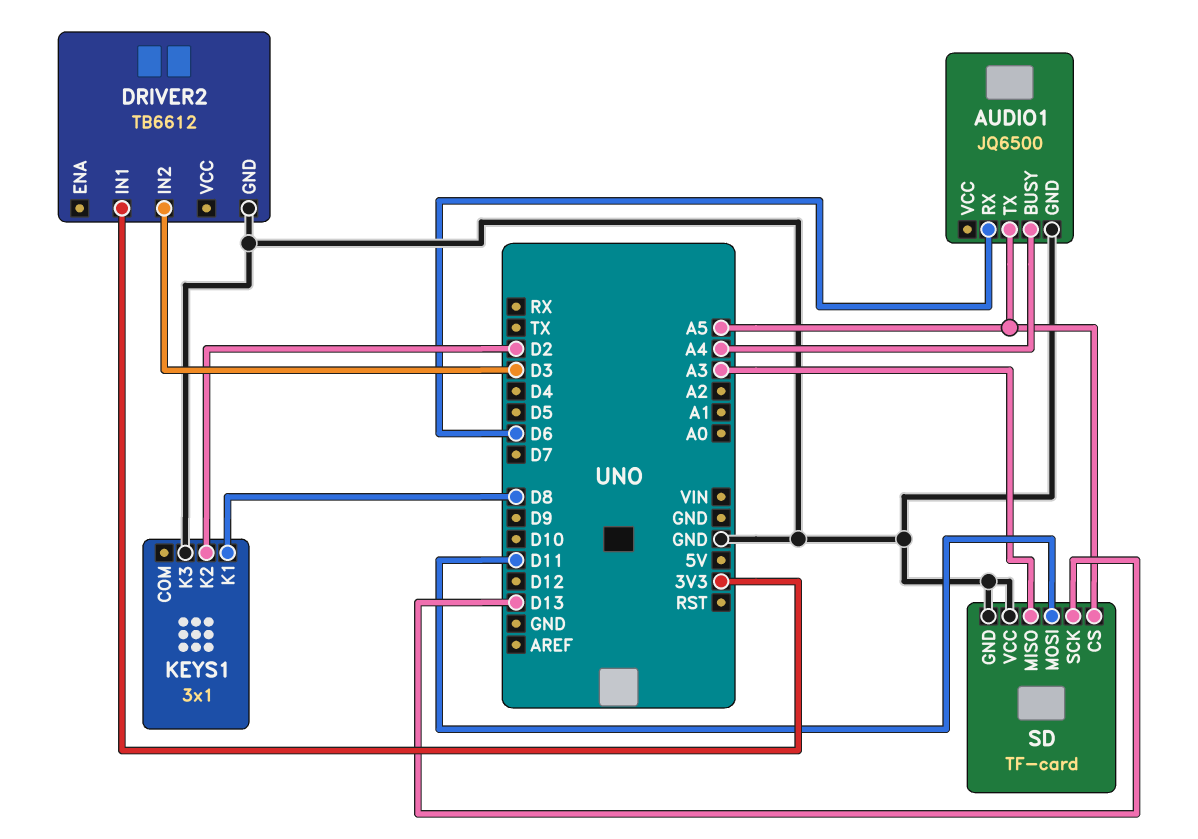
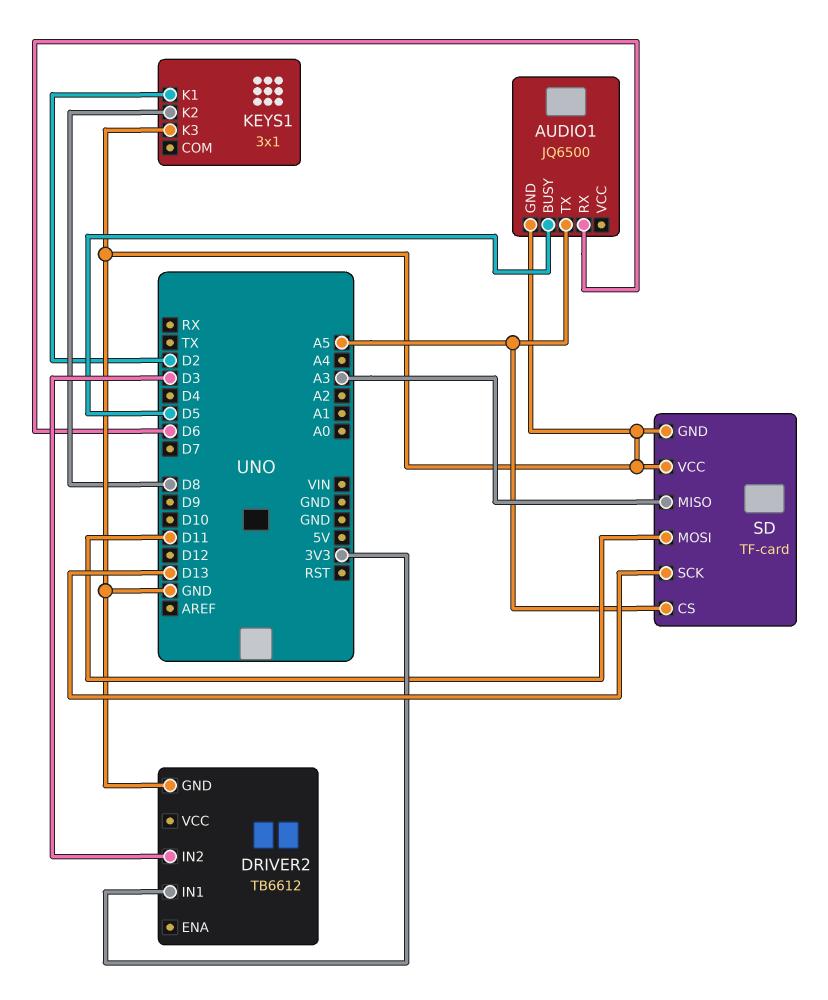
AUDIO1 pin BUSY: A4 -> D5
KEYS1 pin K1: D8 -> D2
KEYS1 pin K2: D2 -> D8

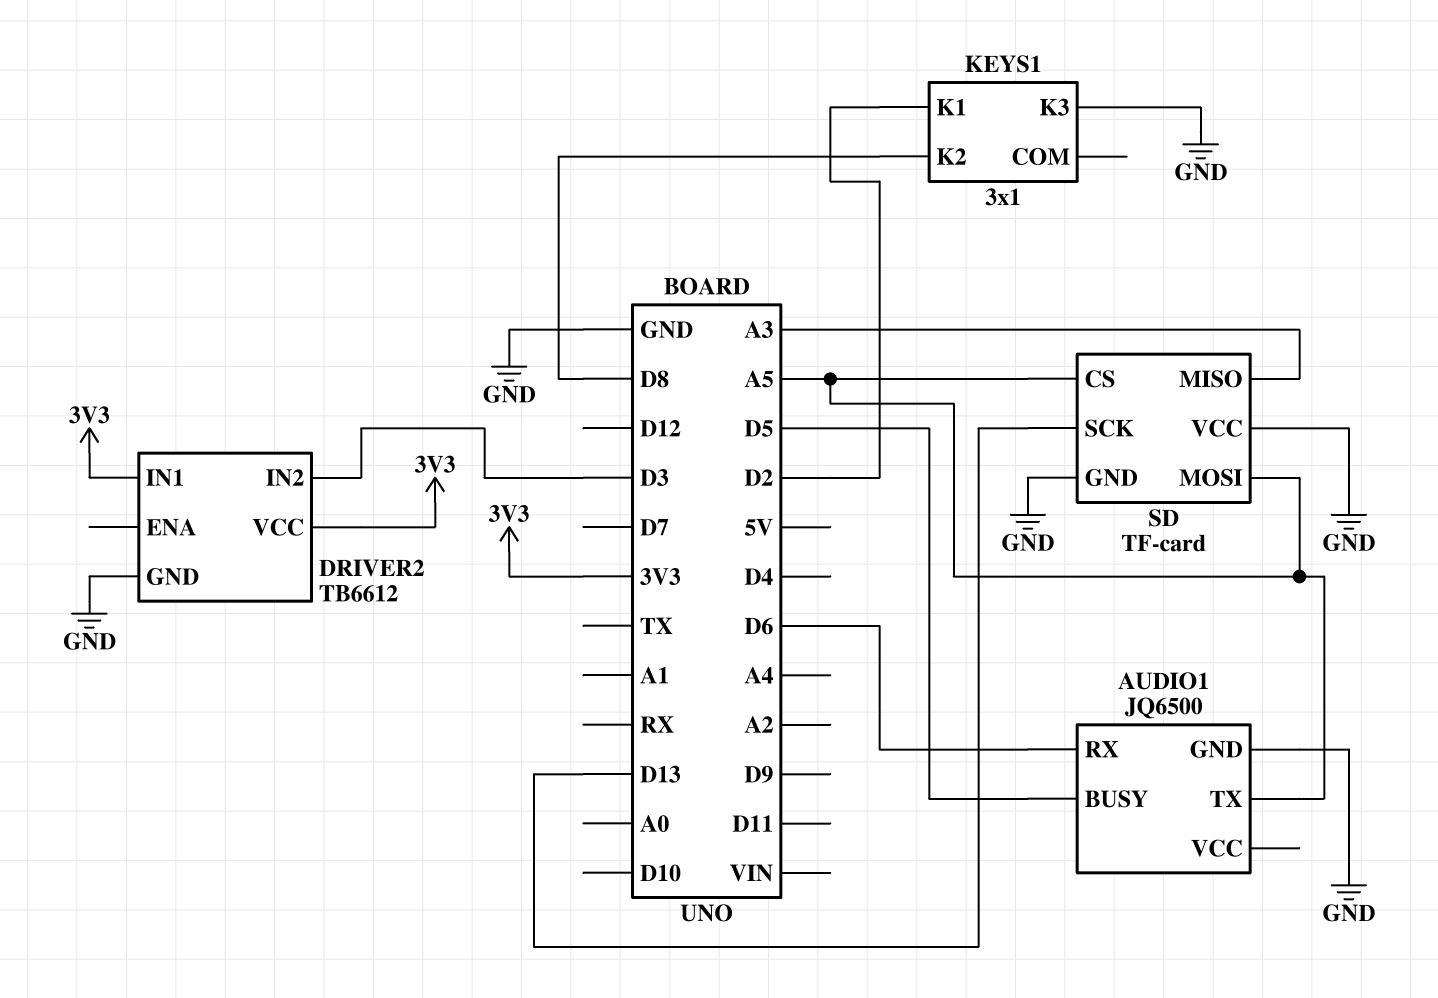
DRIVER2 pin VCC: none -> 3V3
SD pin MOSI: D11 -> A5

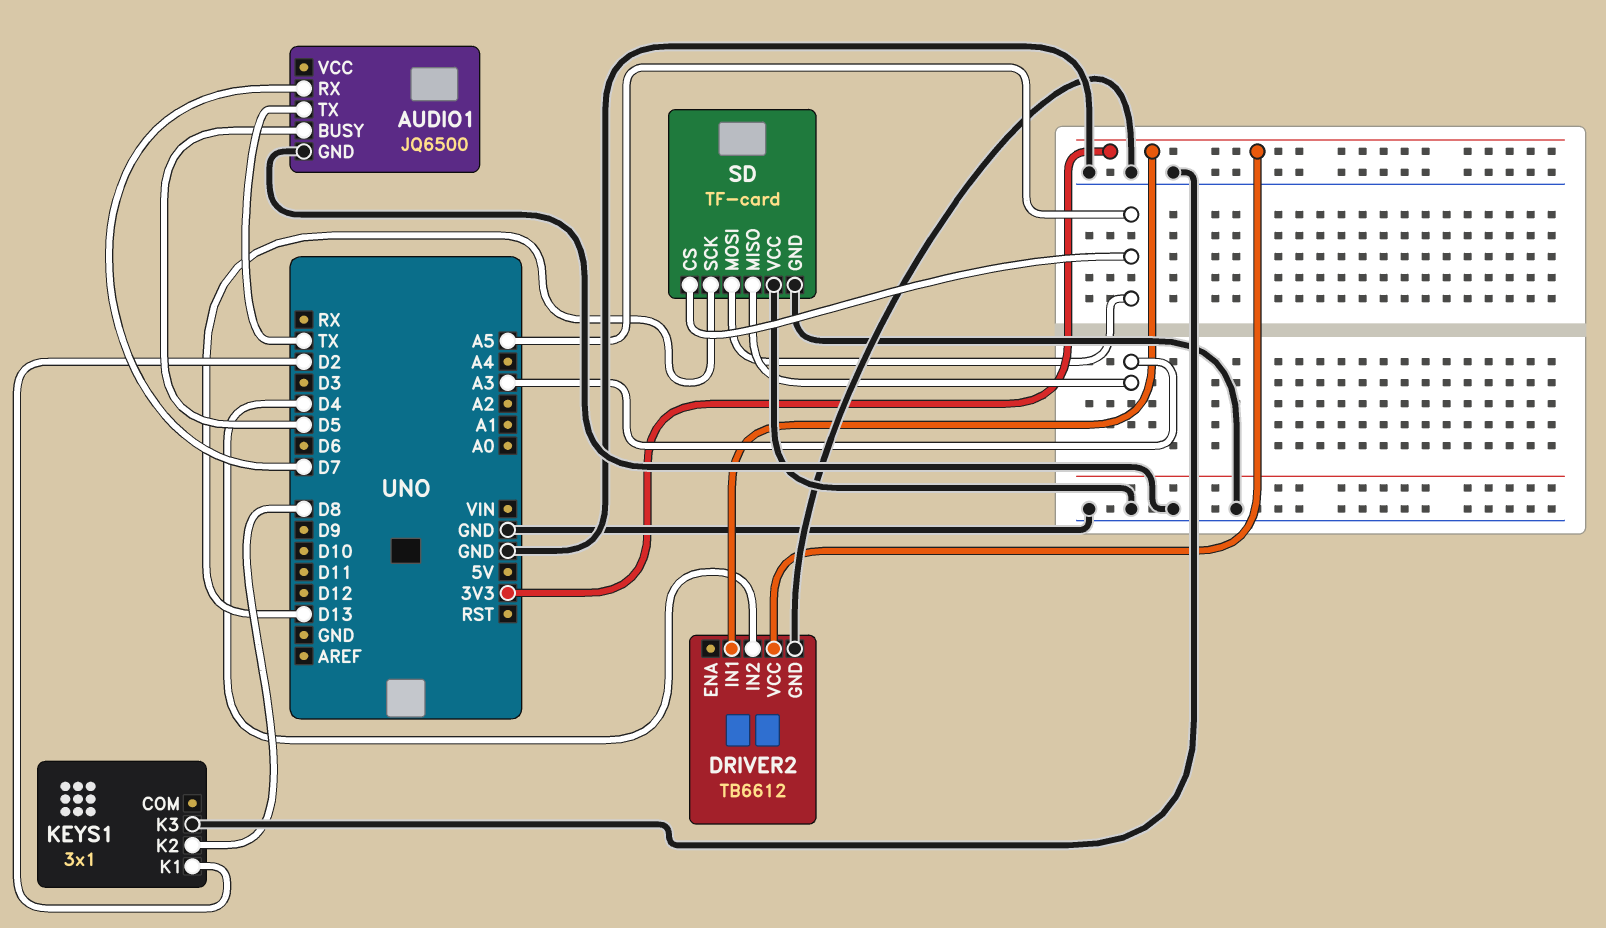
AUDIO1 pin RX: D6 -> D7
AUDIO1 pin TX: A5 -> TX
DRIVER2 pin IN2: D3 -> D4

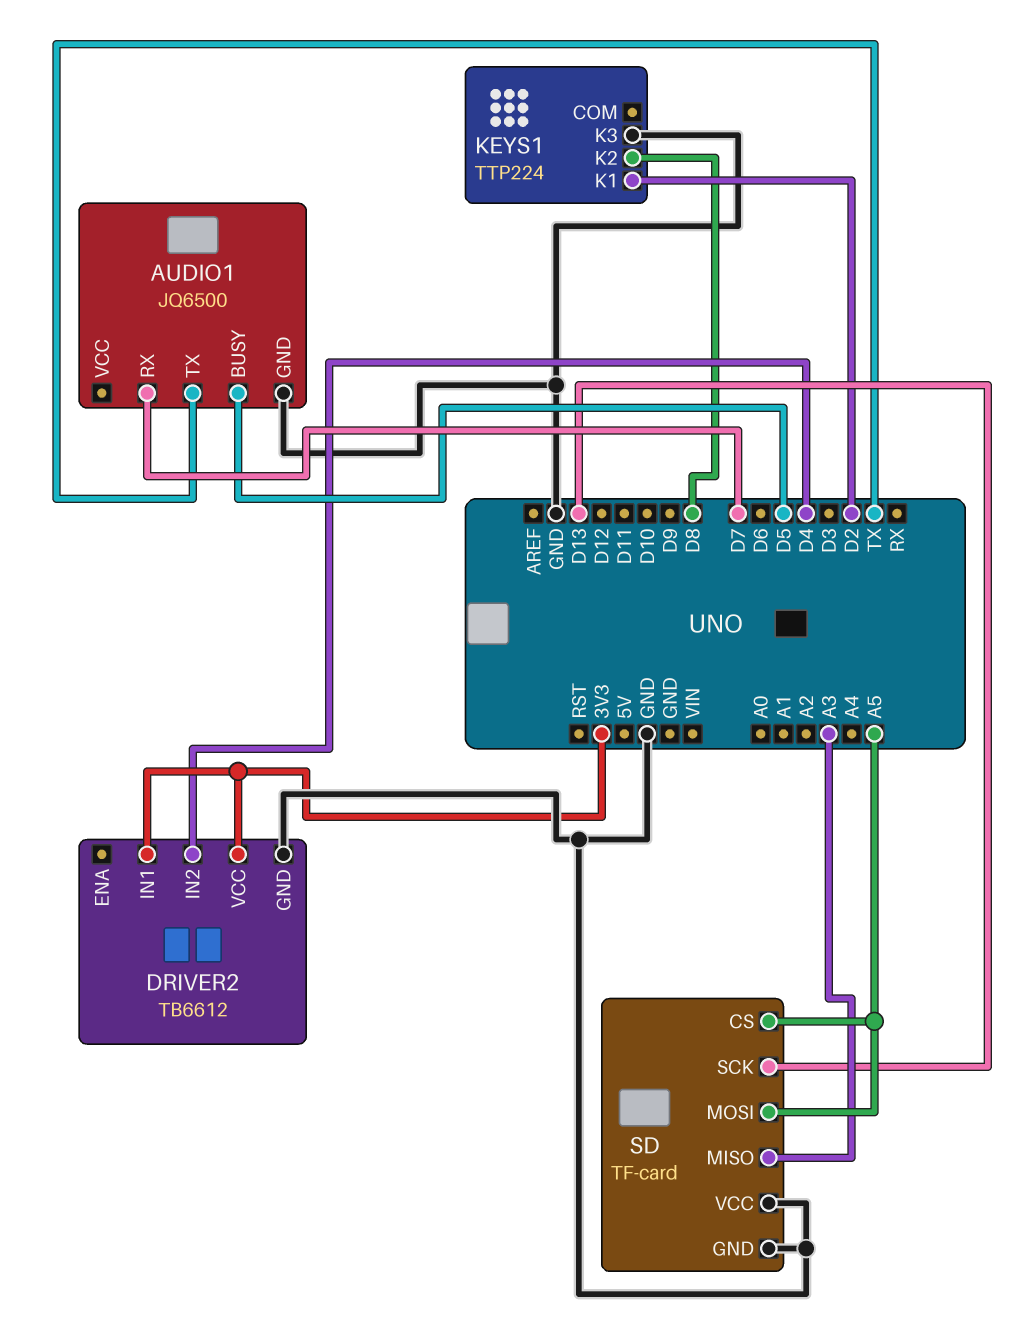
KEYS1: 3x1 -> TTP224

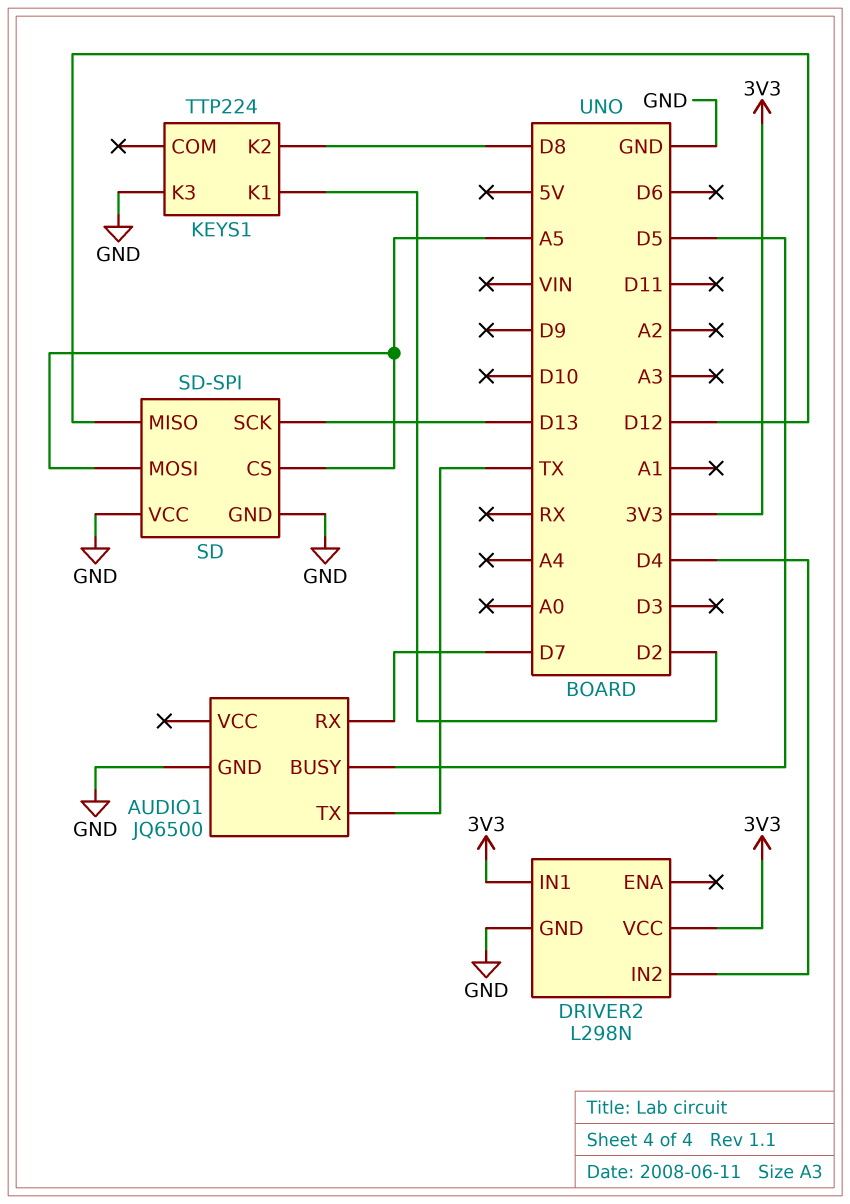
DRIVER2: TB6612 -> L298N
SD: TF-card -> SD-SPI
SD pin MISO: A3 -> D12

